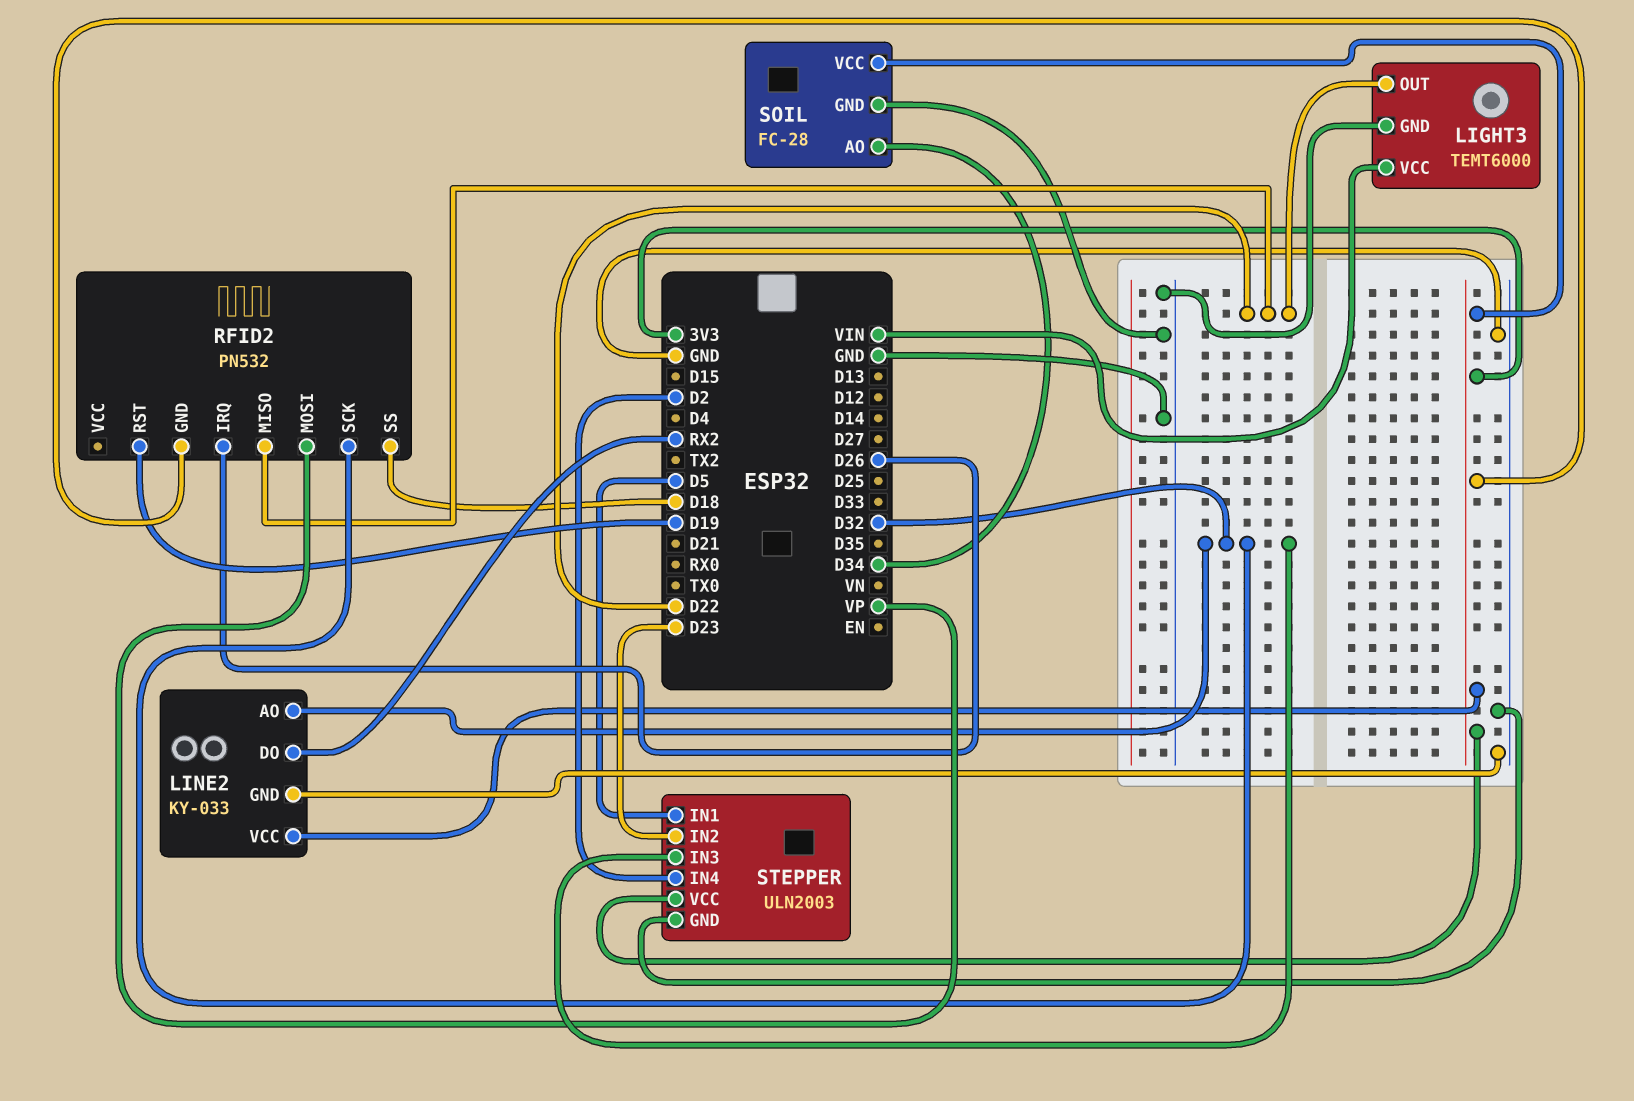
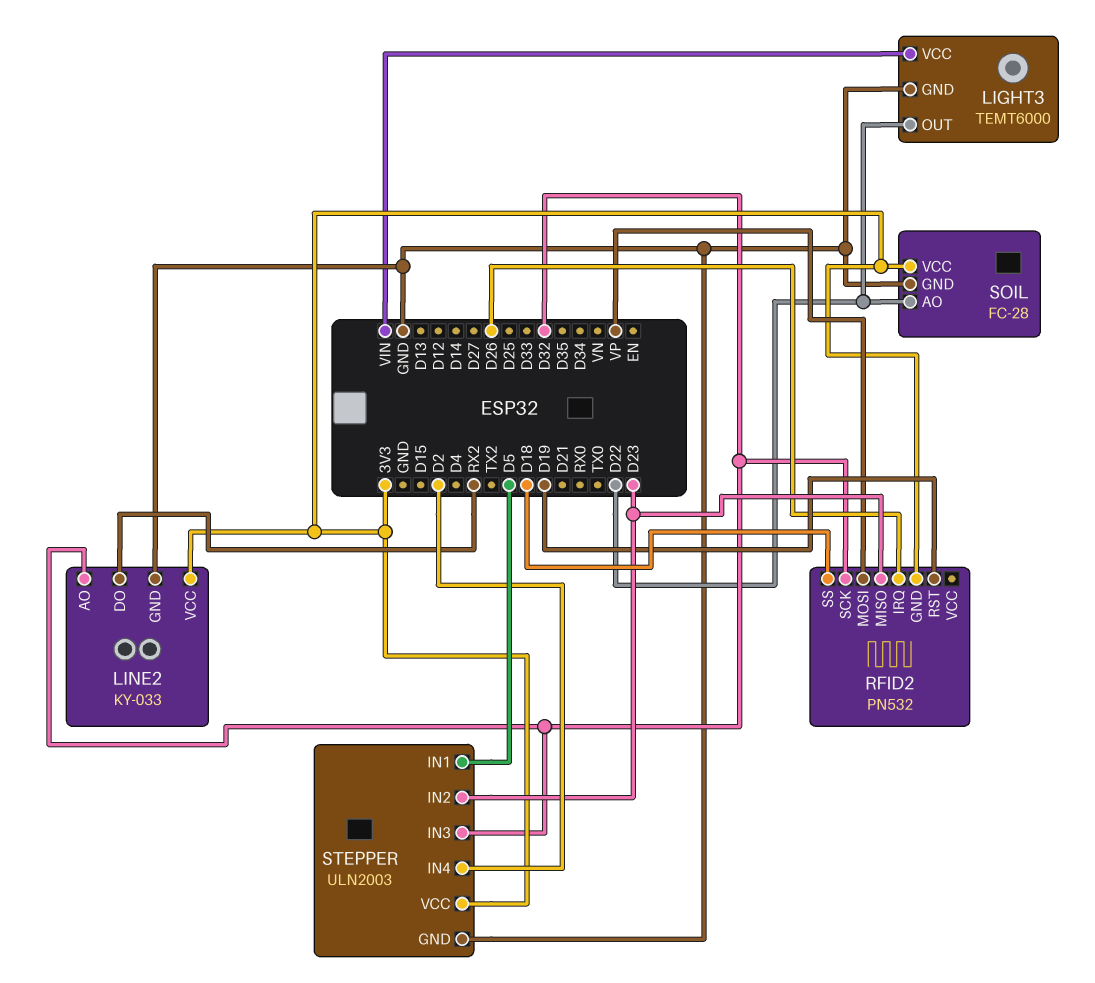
RFID2 pin MISO: D22 -> D23
SOIL pin AO: D34 -> D22

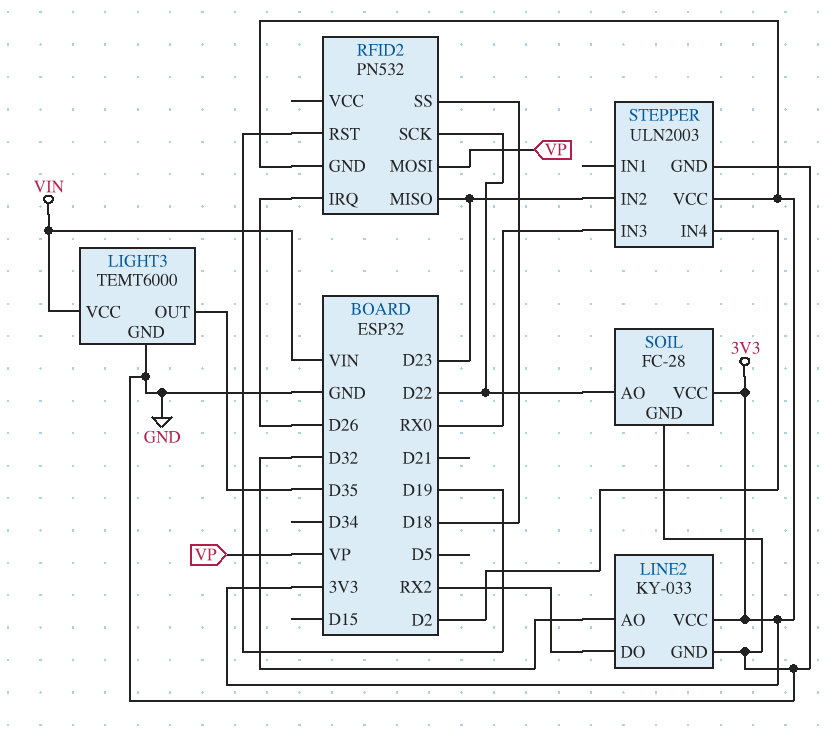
LIGHT3 pin OUT: D22 -> D35
RFID2 pin SCK: D32 -> D22
STEPPER pin IN1: D5 -> none
STEPPER pin IN3: D32 -> RX0

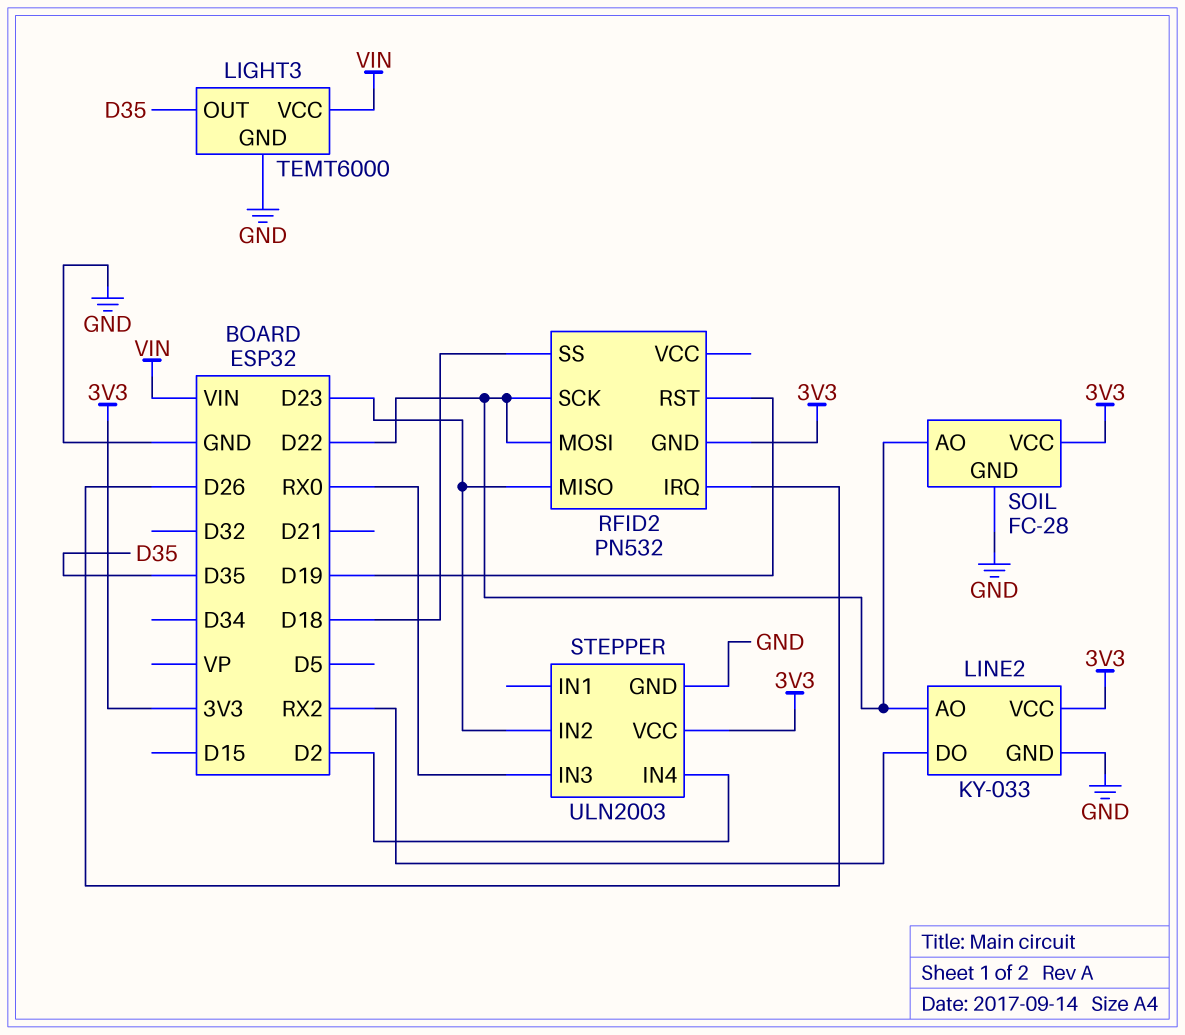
LINE2 pin AO: D32 -> D22
RFID2 pin MOSI: VP -> D22

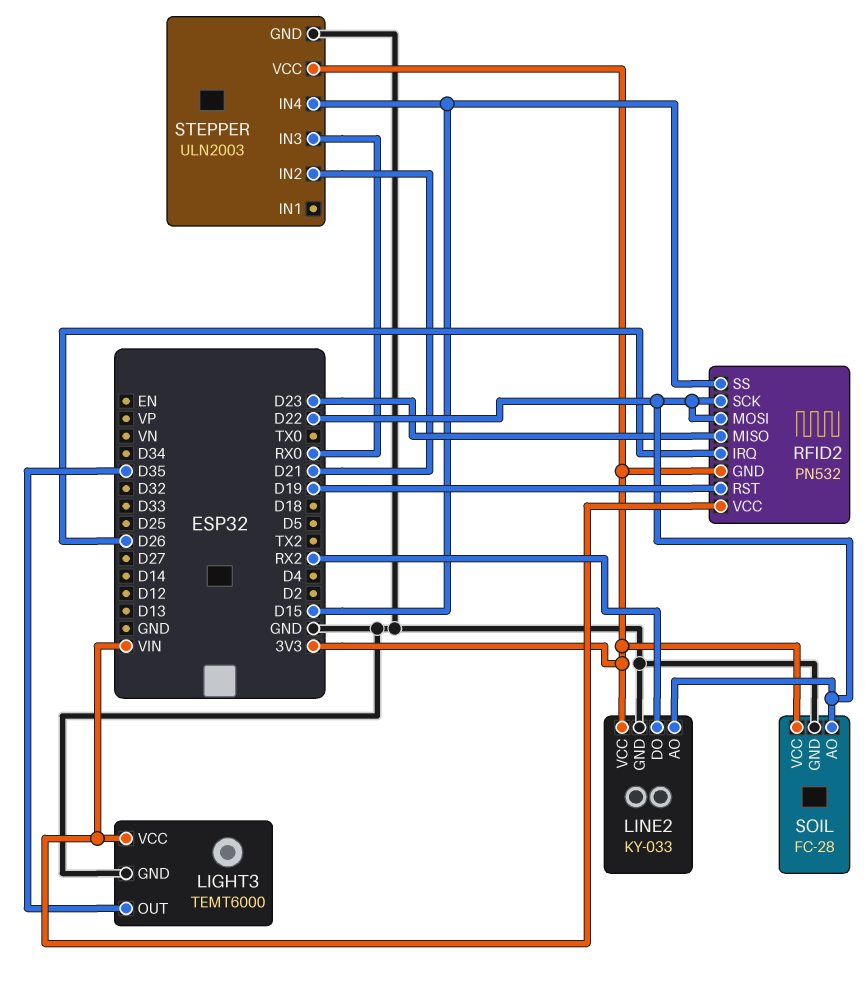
RFID2 pin SS: D18 -> D15
RFID2 pin VCC: none -> VIN
STEPPER pin IN2: D23 -> D21
STEPPER pin IN4: D2 -> D15

